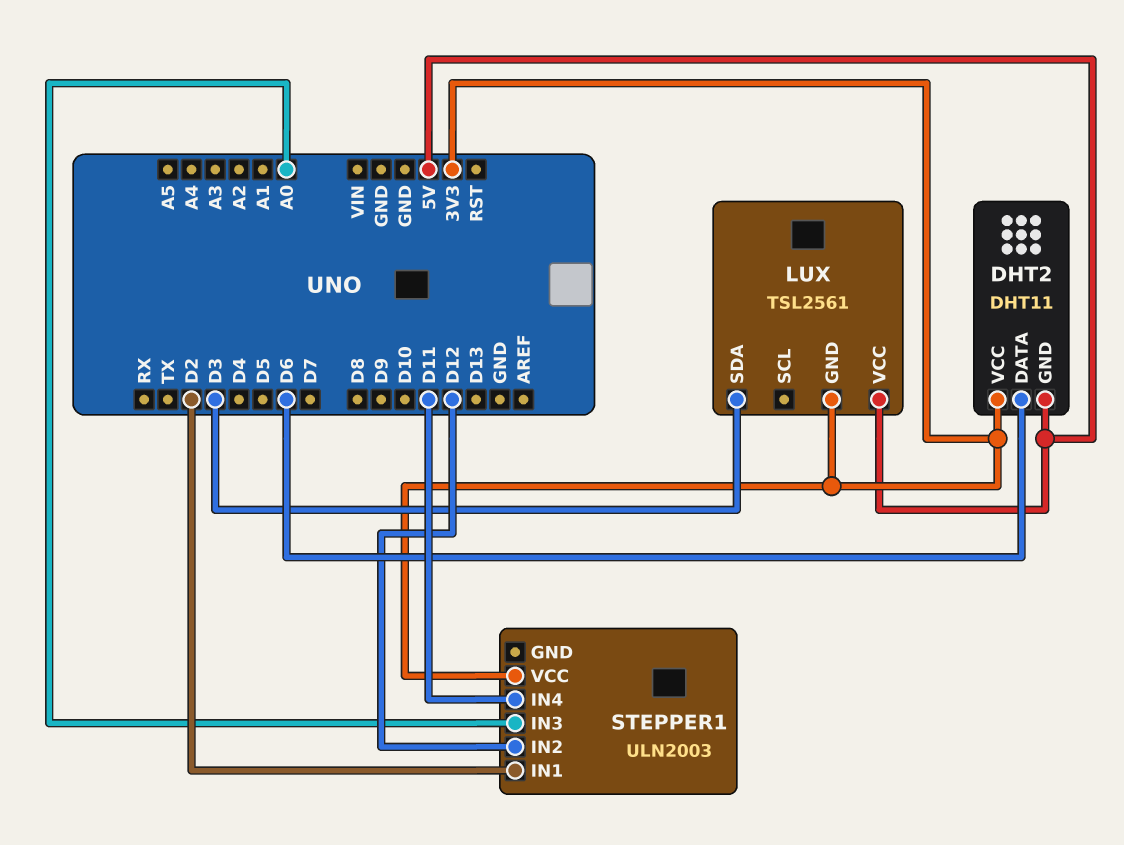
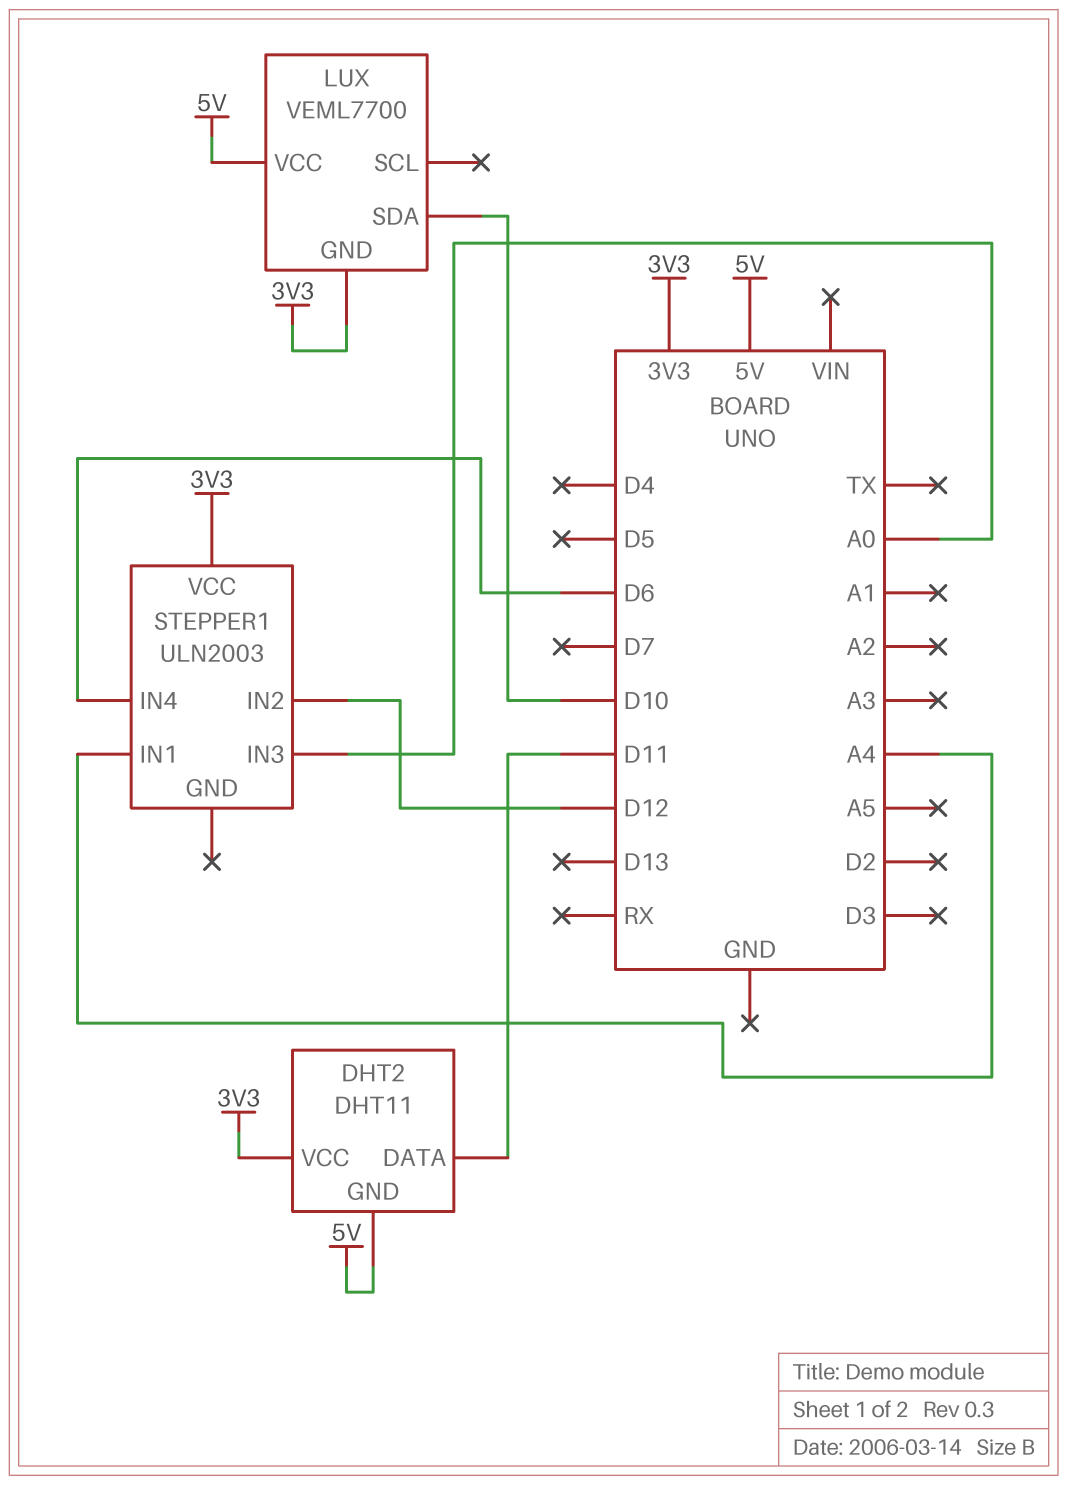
DHT2 pin DATA: D6 -> D11
LUX: TSL2561 -> VEML7700
LUX pin SDA: D3 -> D10
STEPPER1 pin IN1: D2 -> A4
STEPPER1 pin IN4: D11 -> D6

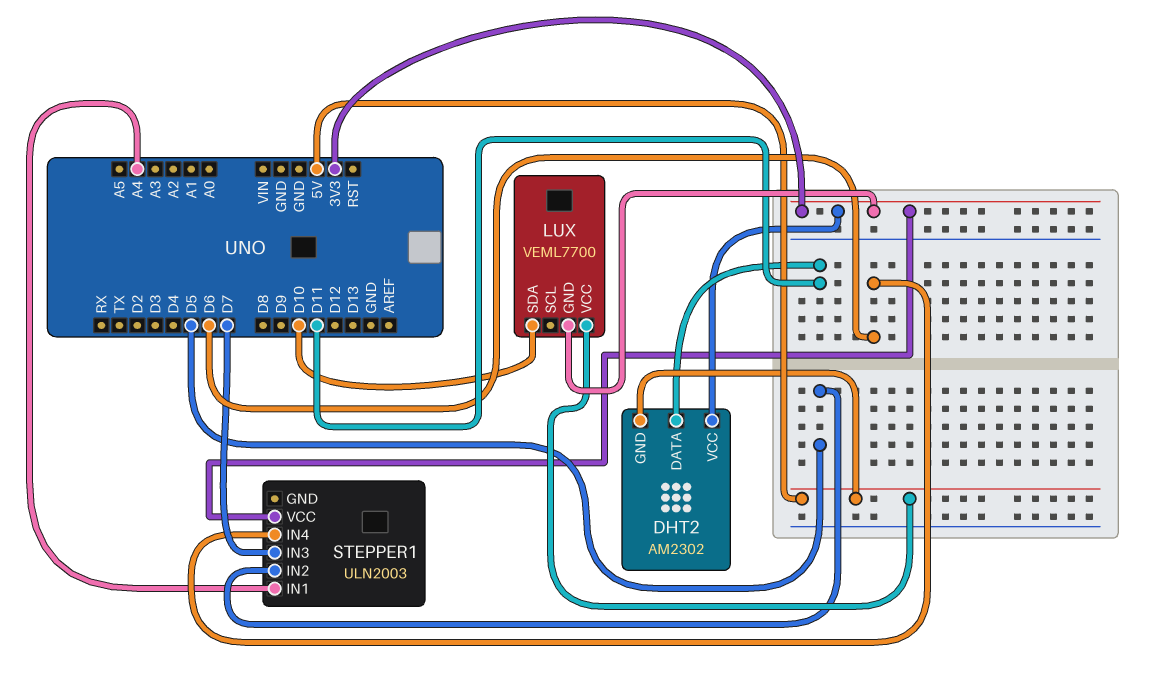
DHT2: DHT11 -> AM2302
STEPPER1 pin IN2: D12 -> D5
STEPPER1 pin IN3: A0 -> D7

